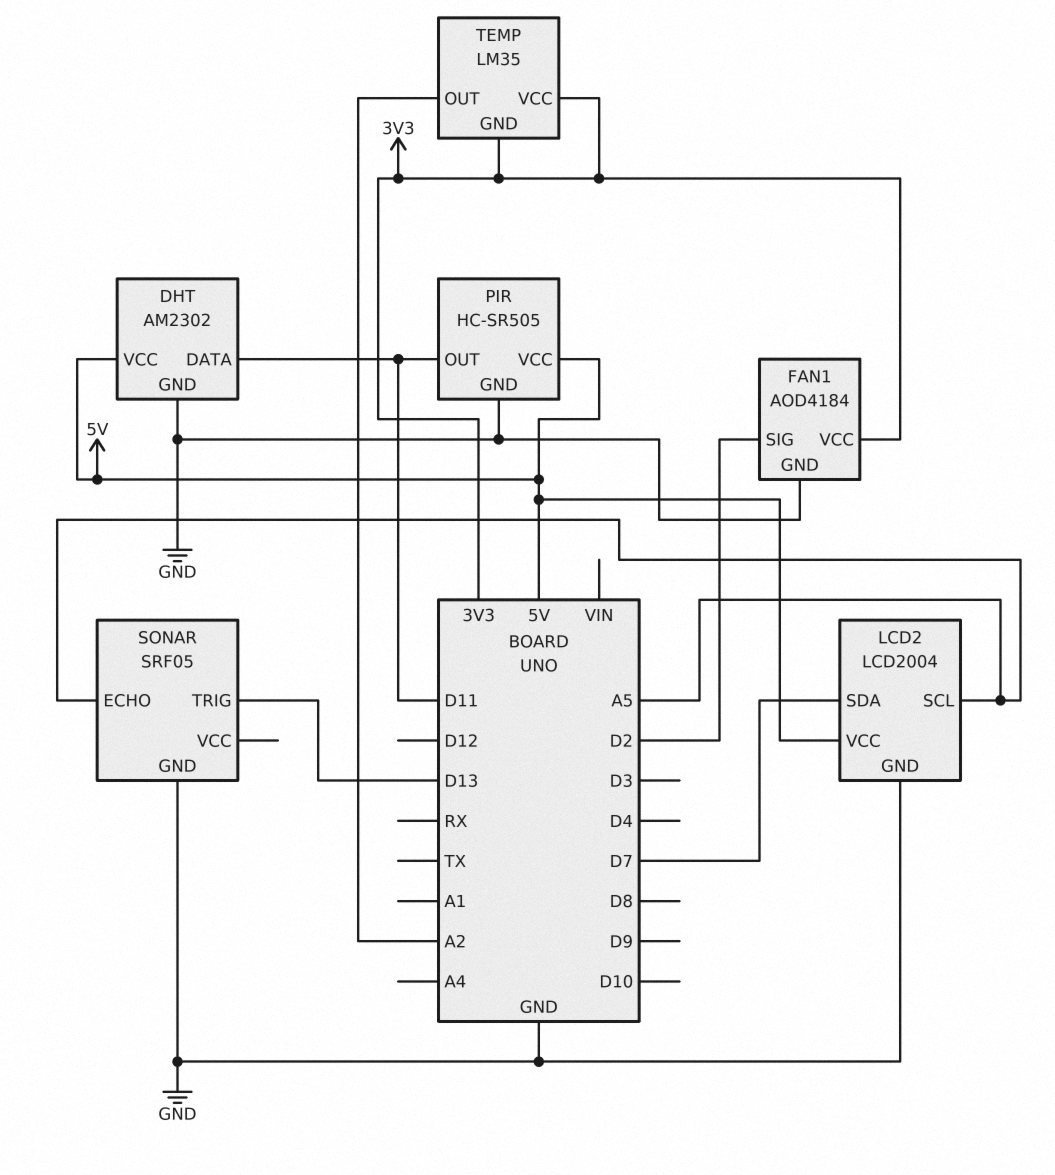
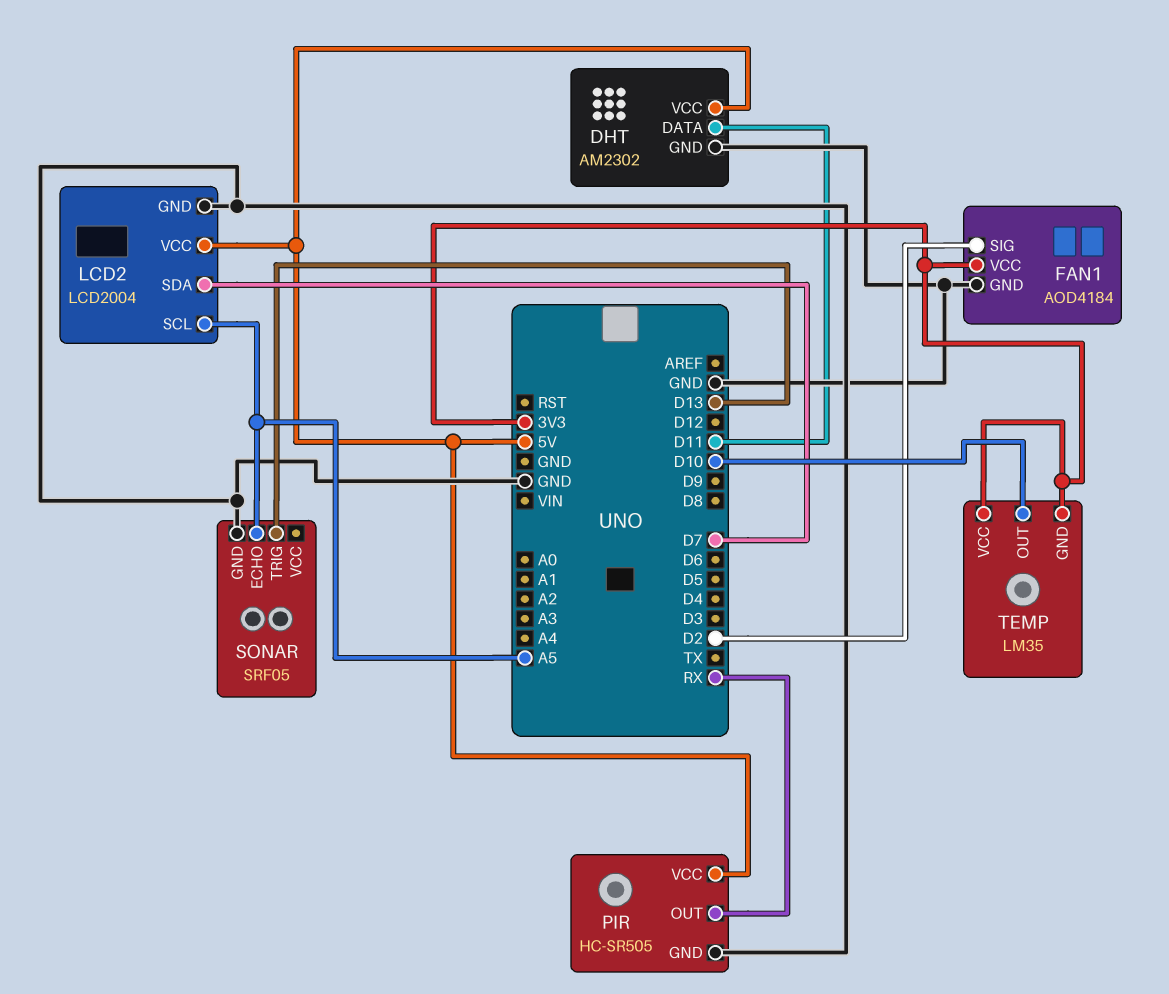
PIR pin OUT: D11 -> RX
TEMP pin OUT: A2 -> D10

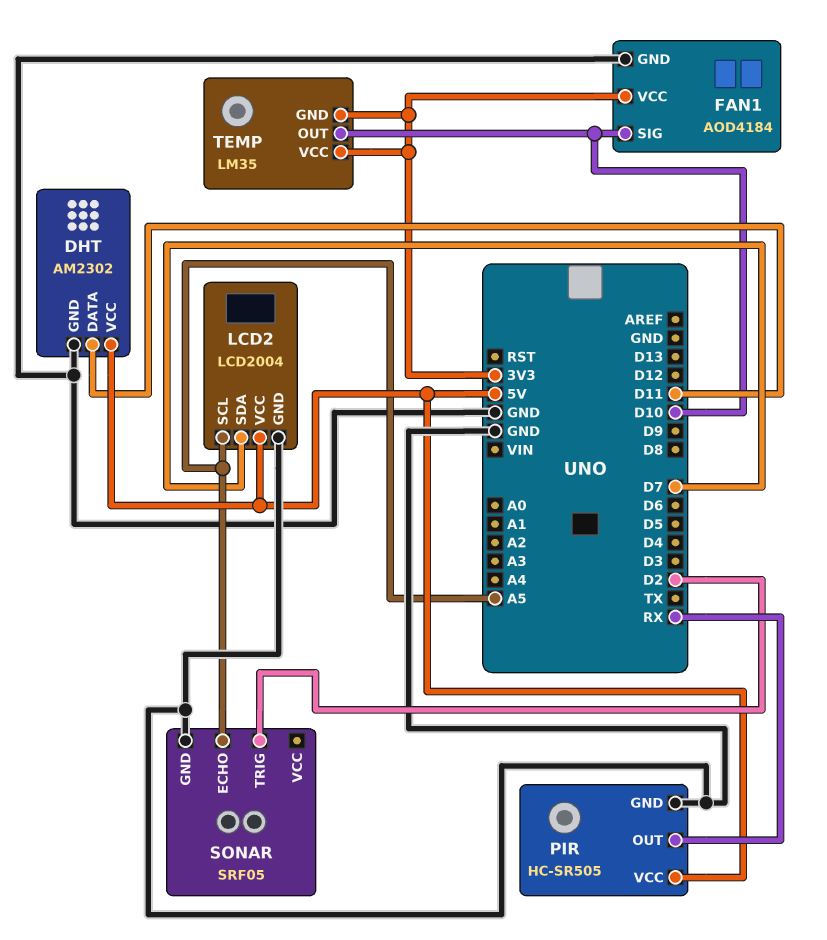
FAN1 pin SIG: D2 -> D10
SONAR pin TRIG: D13 -> D2

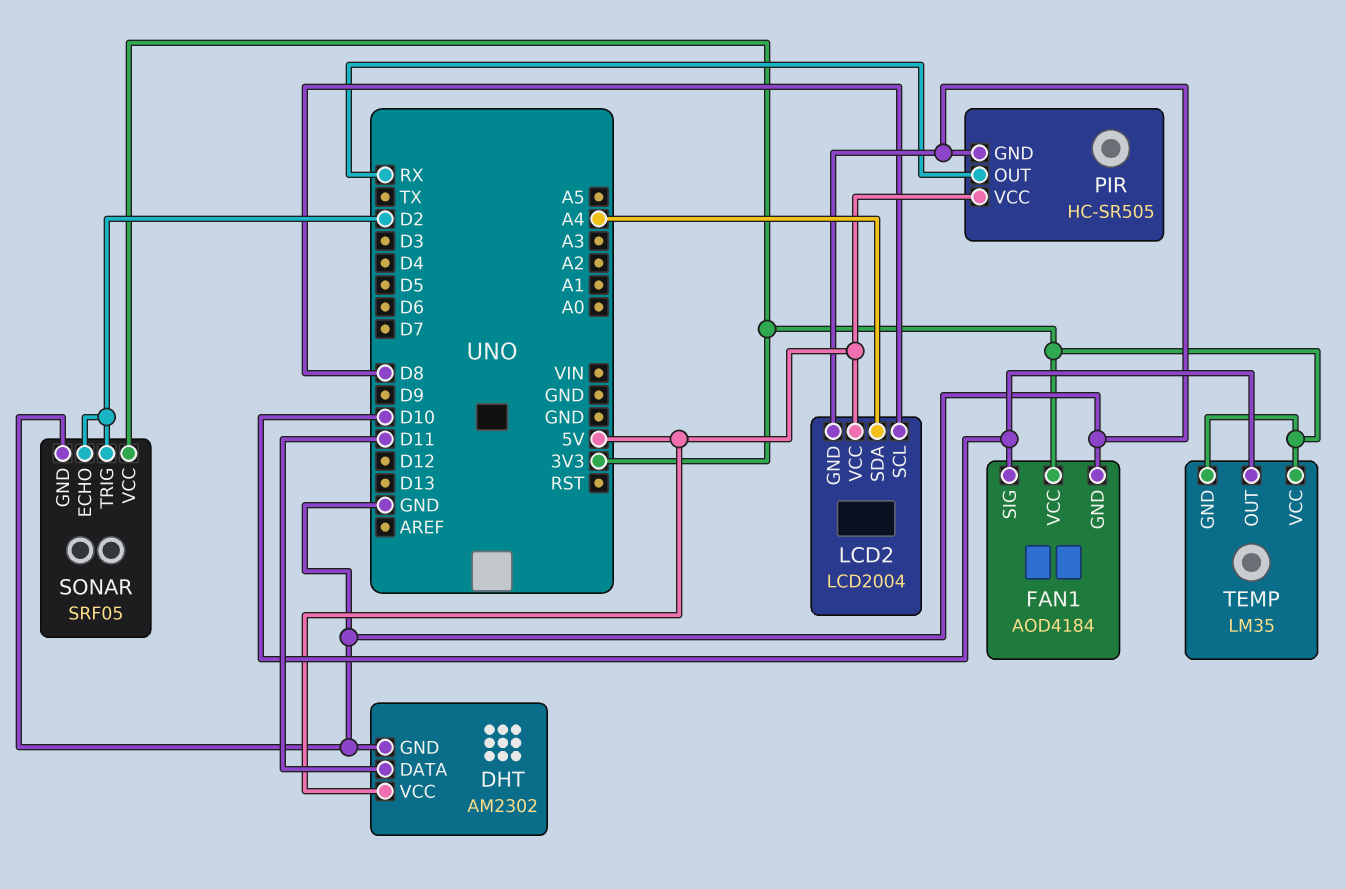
LCD2 pin SCL: A5 -> D8
LCD2 pin SDA: D7 -> A4
SONAR pin ECHO: A5 -> D2
SONAR pin VCC: none -> 3V3

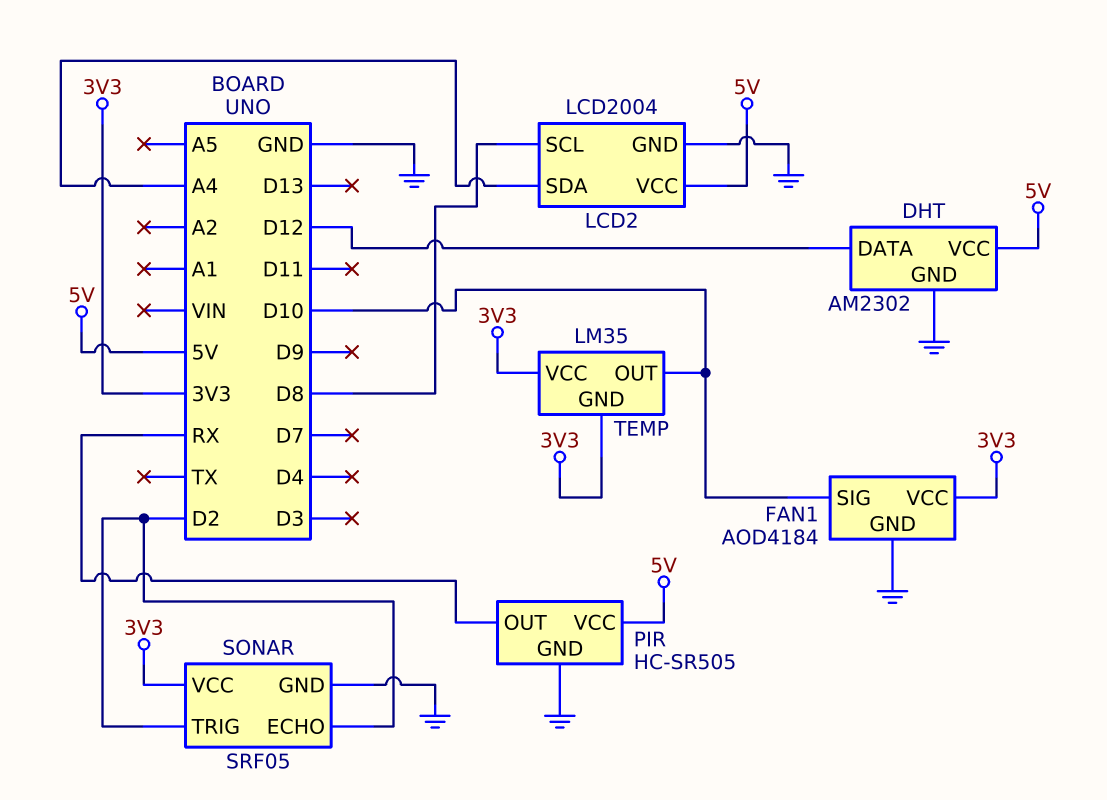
DHT pin DATA: D11 -> D12

